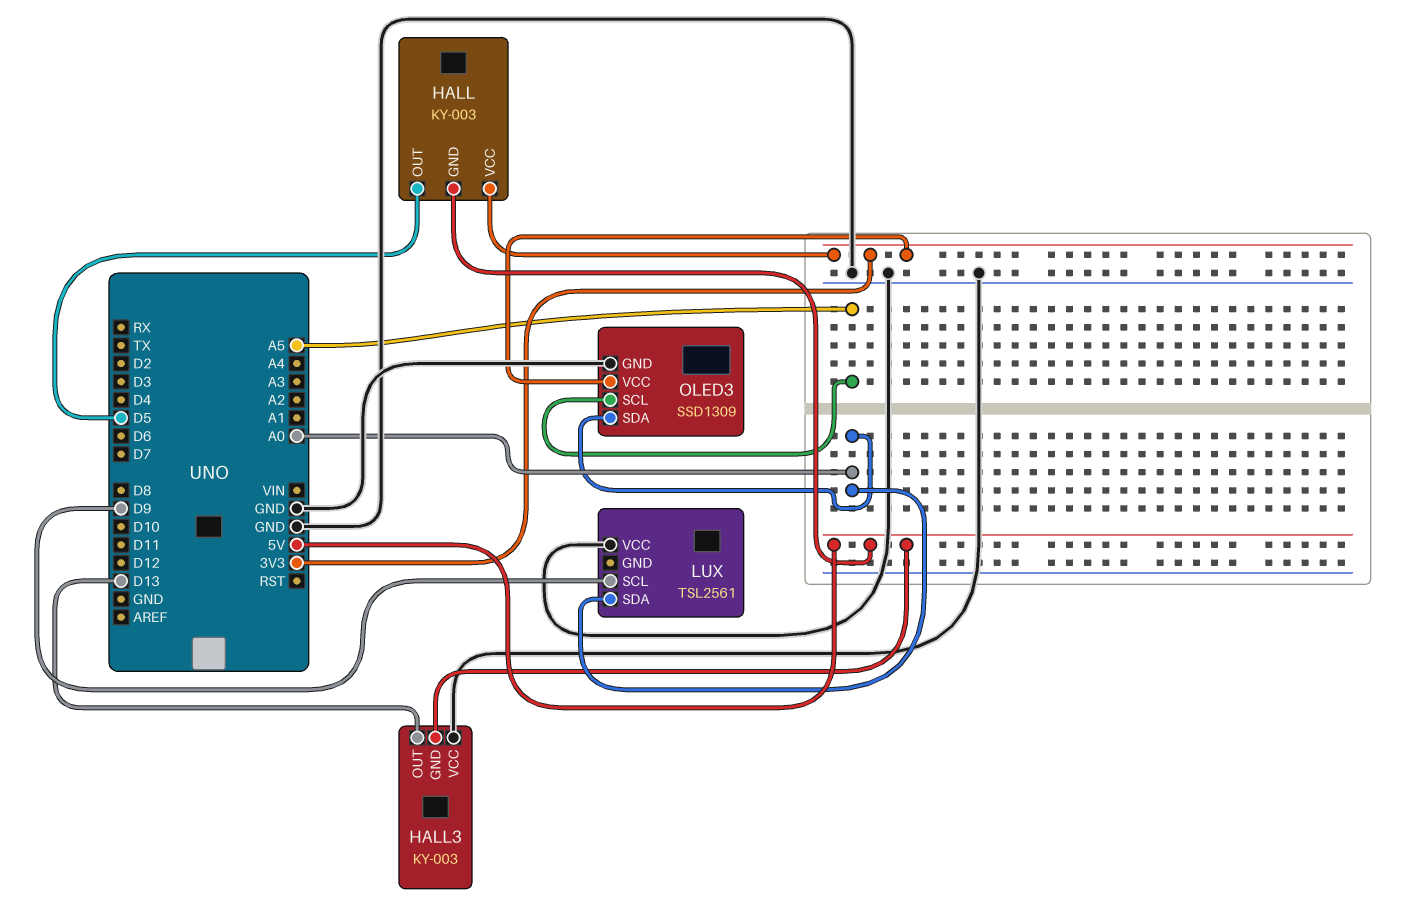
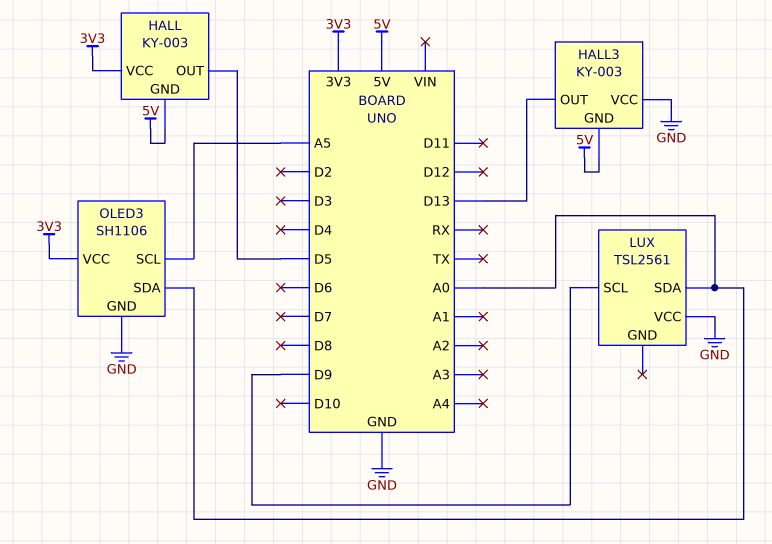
OLED3: SSD1309 -> SH1106

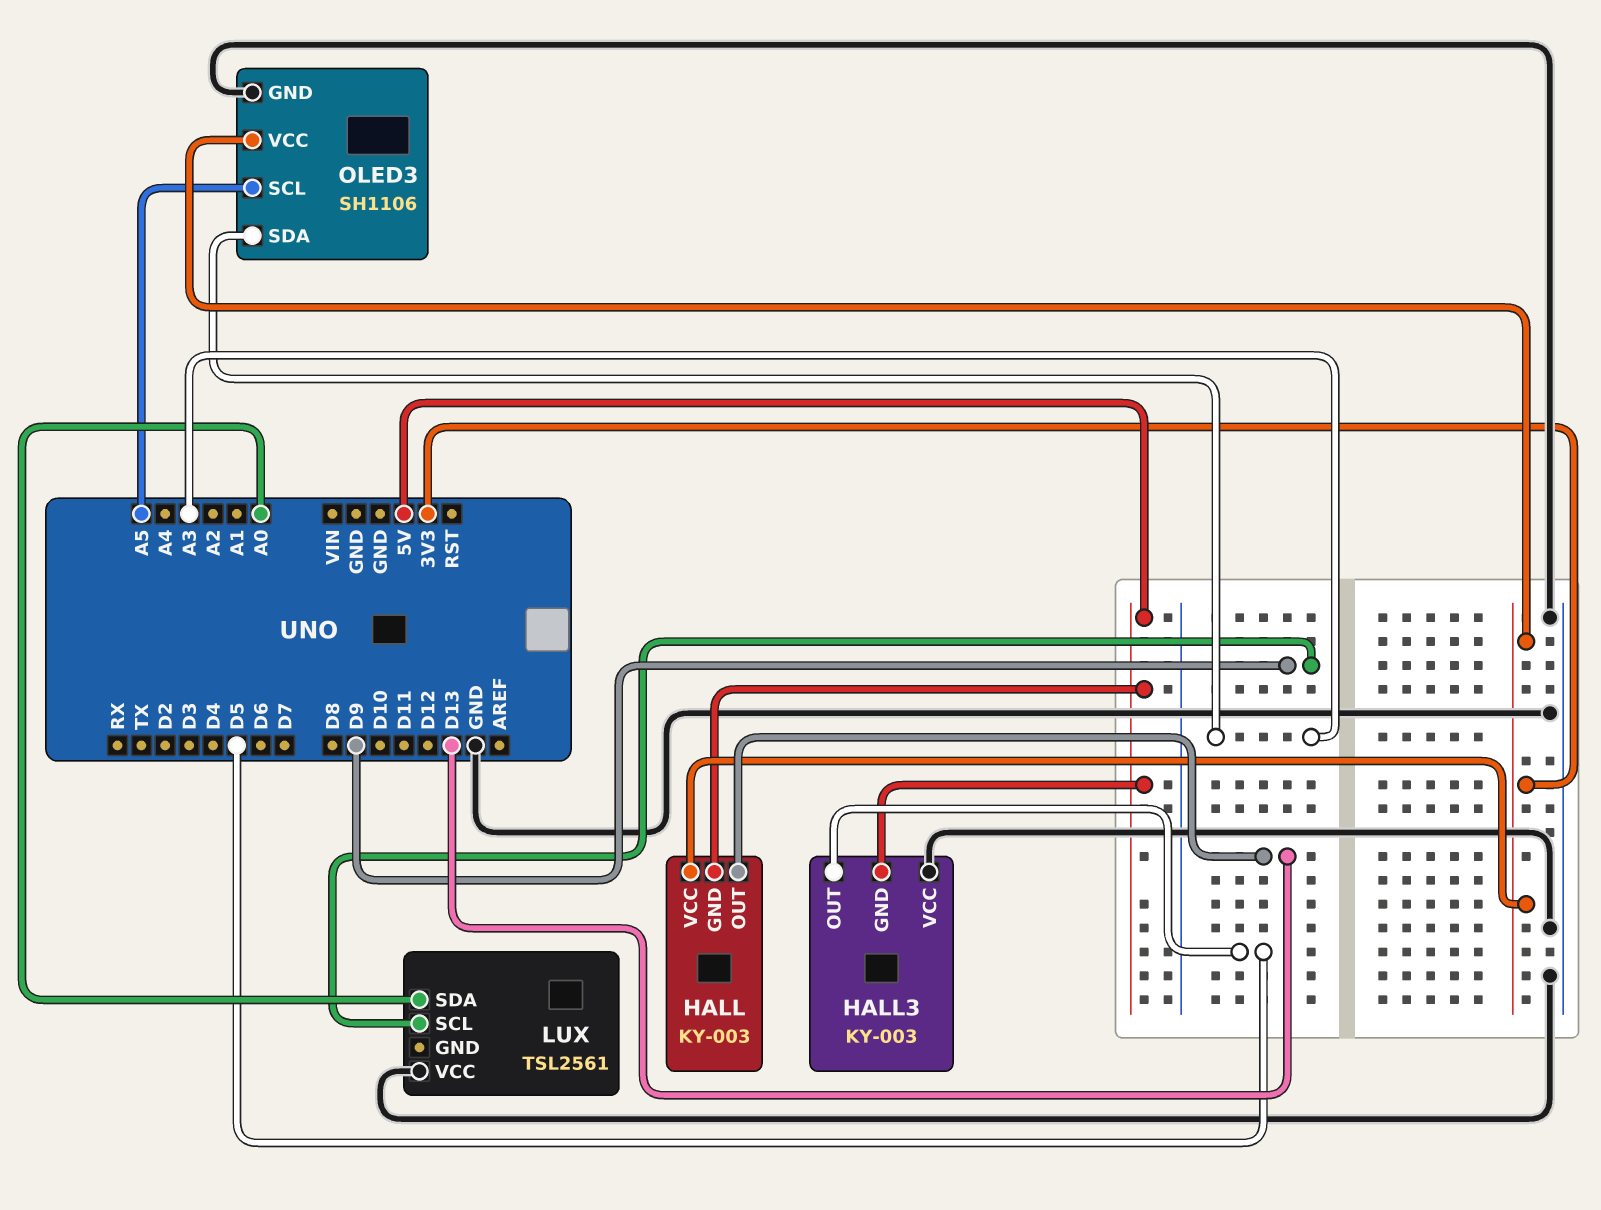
HALL pin OUT: D5 -> D13
HALL3 pin OUT: D13 -> D5
OLED3 pin SDA: A0 -> A3

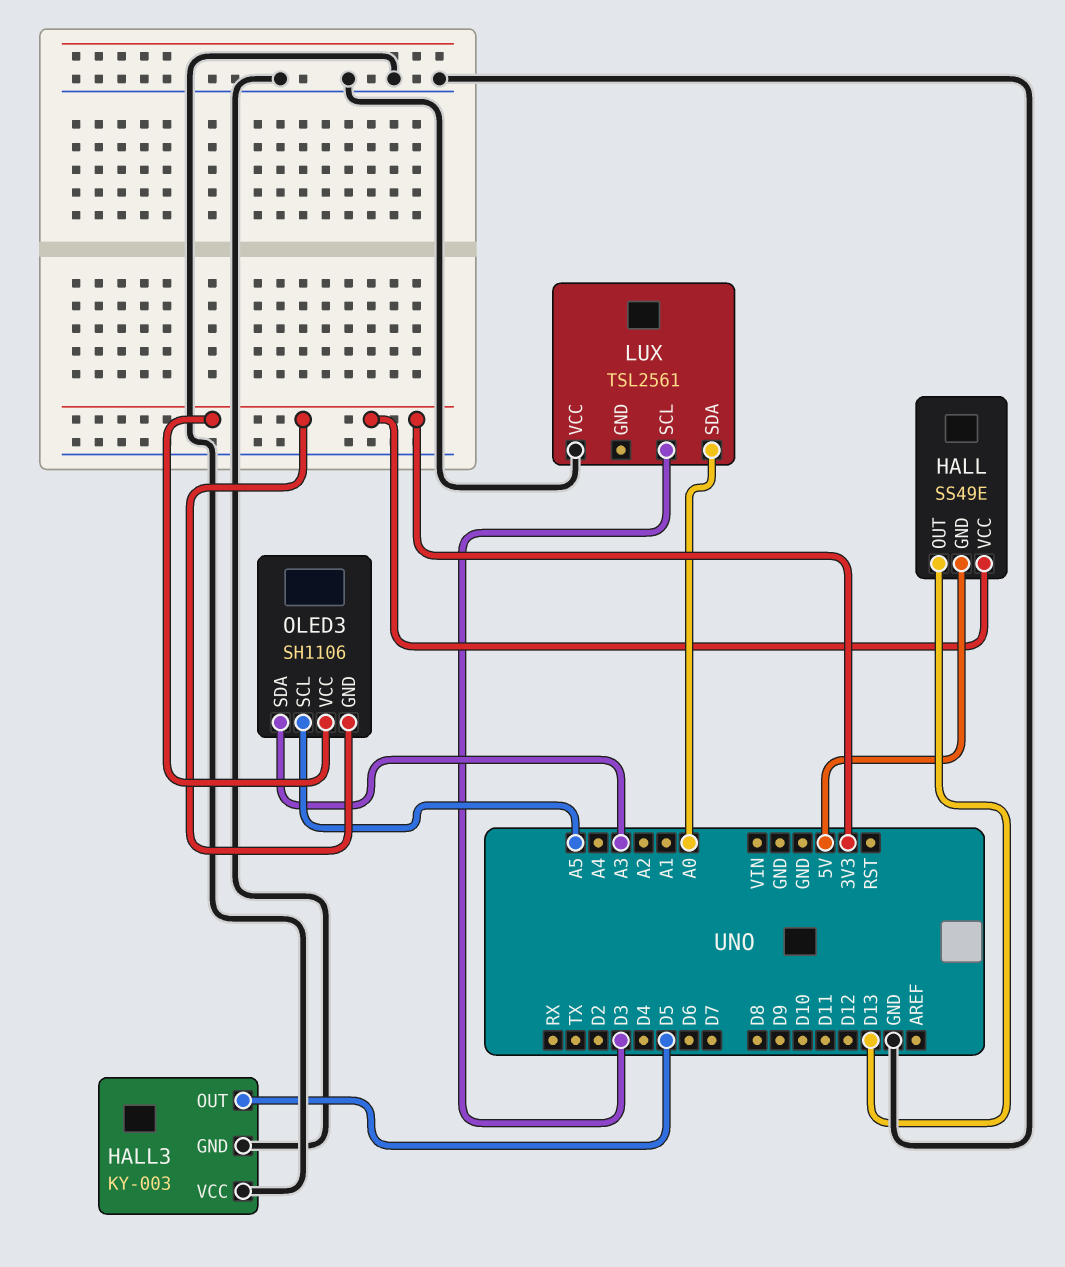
HALL: KY-003 -> SS49E
HALL3 pin GND: 5V -> GND
LUX pin SCL: D9 -> D3
OLED3 pin GND: GND -> 3V3

